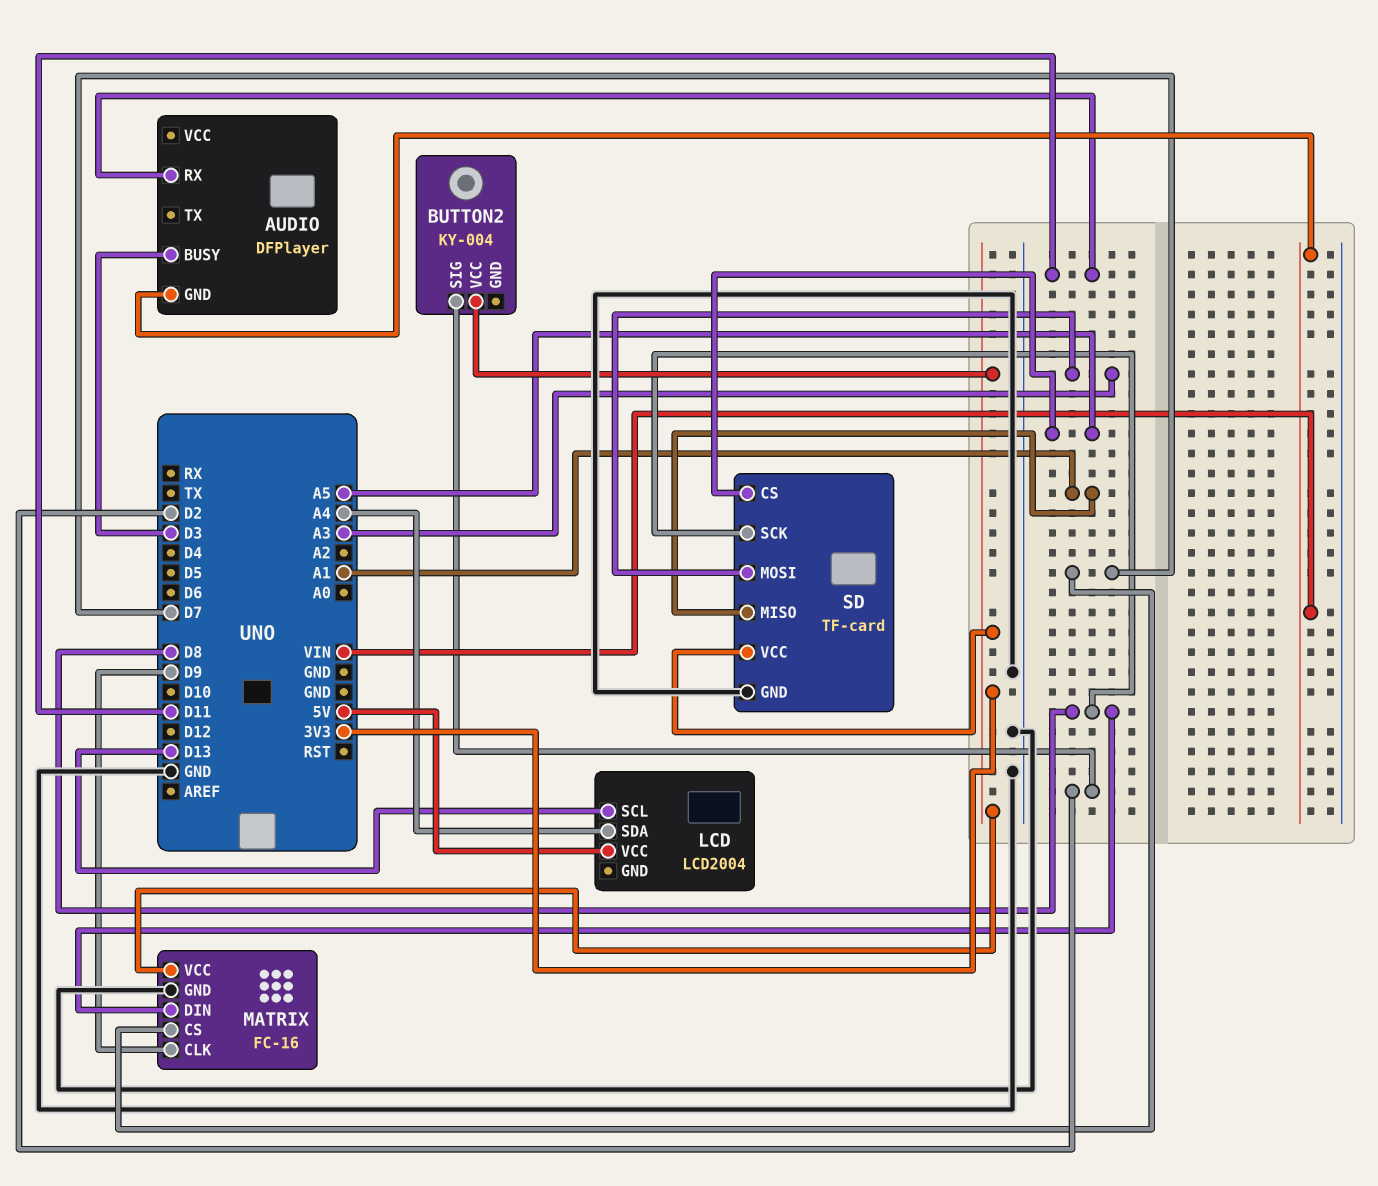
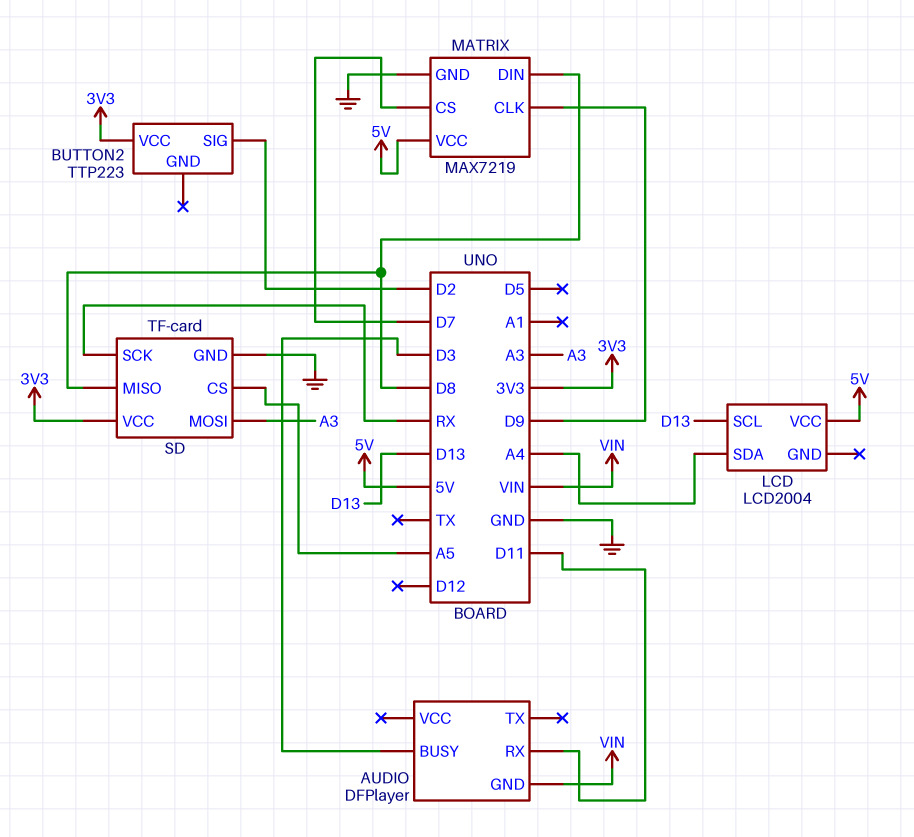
BUTTON2: KY-004 -> TTP223
MATRIX: FC-16 -> MAX7219
MATRIX pin VCC: 3V3 -> 5V
SD pin MISO: A1 -> D8
SD pin SCK: D8 -> RX

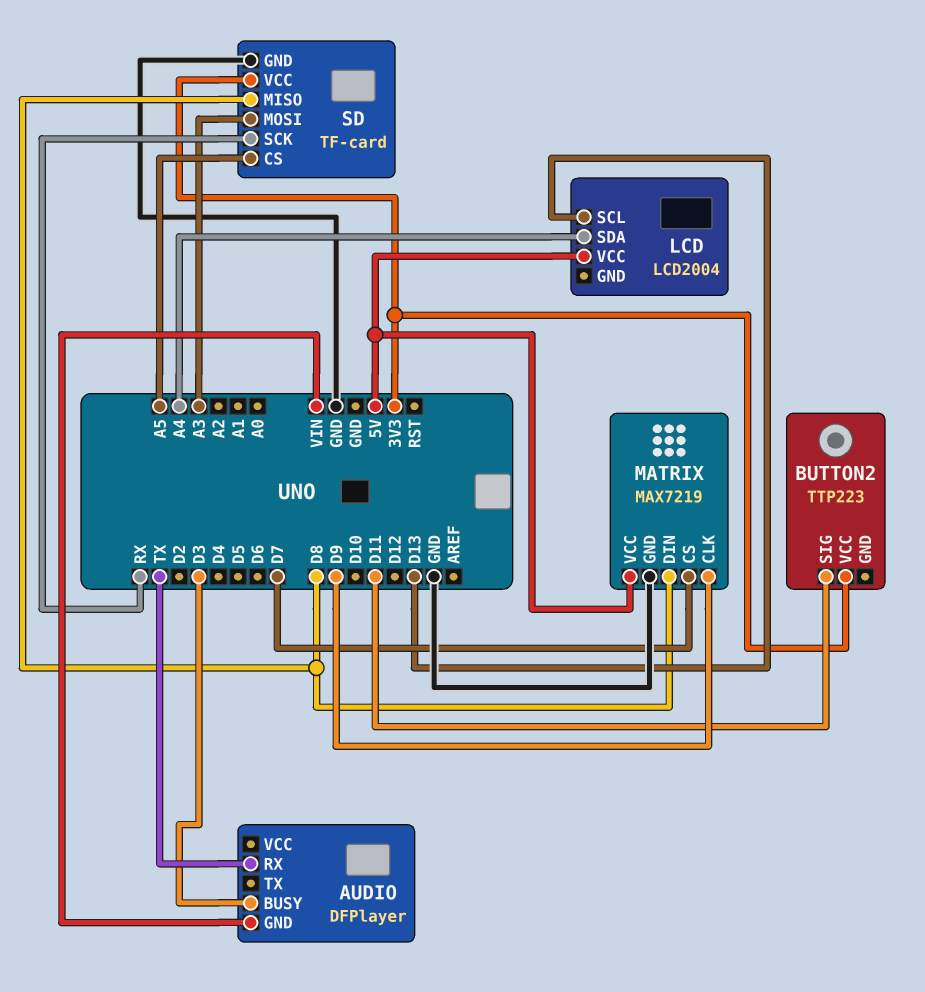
AUDIO pin RX: D11 -> TX
BUTTON2 pin SIG: D2 -> D11

